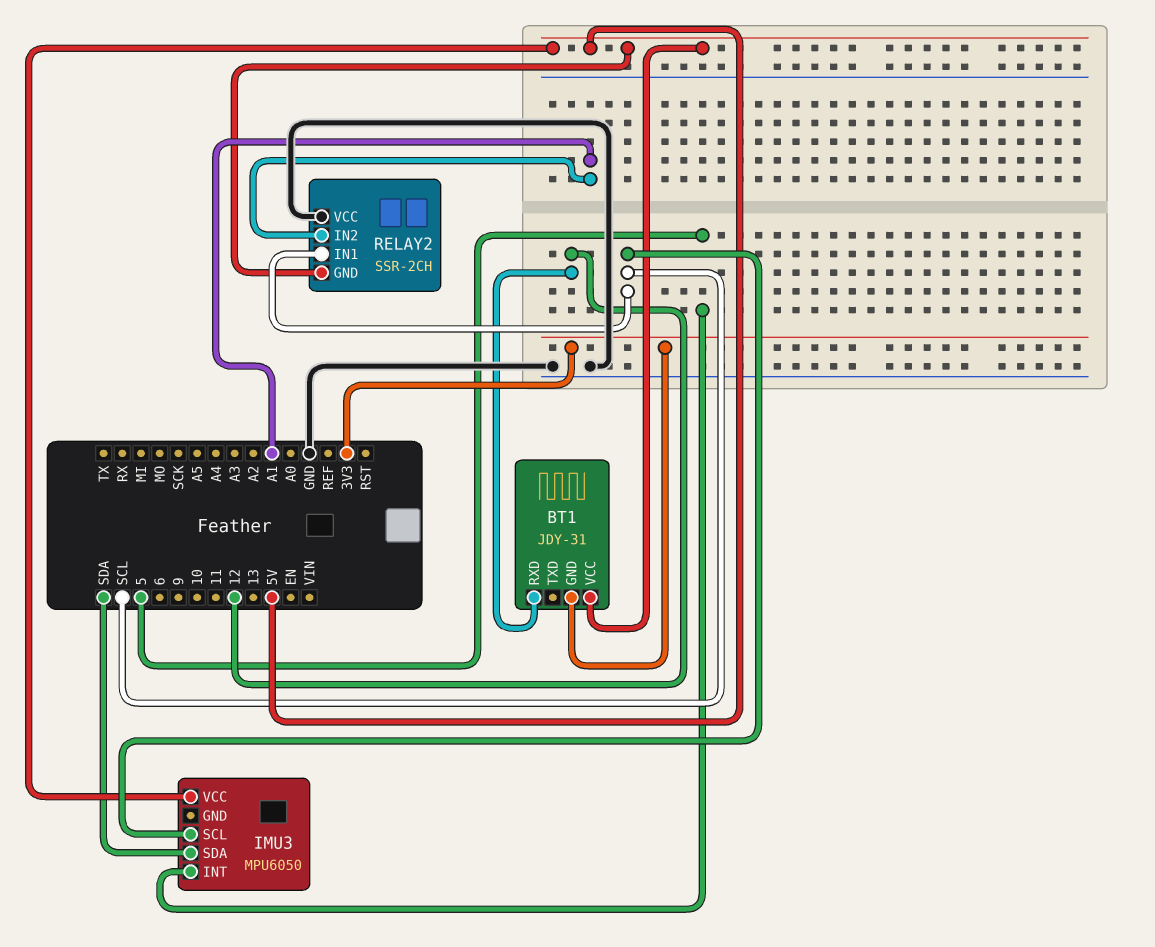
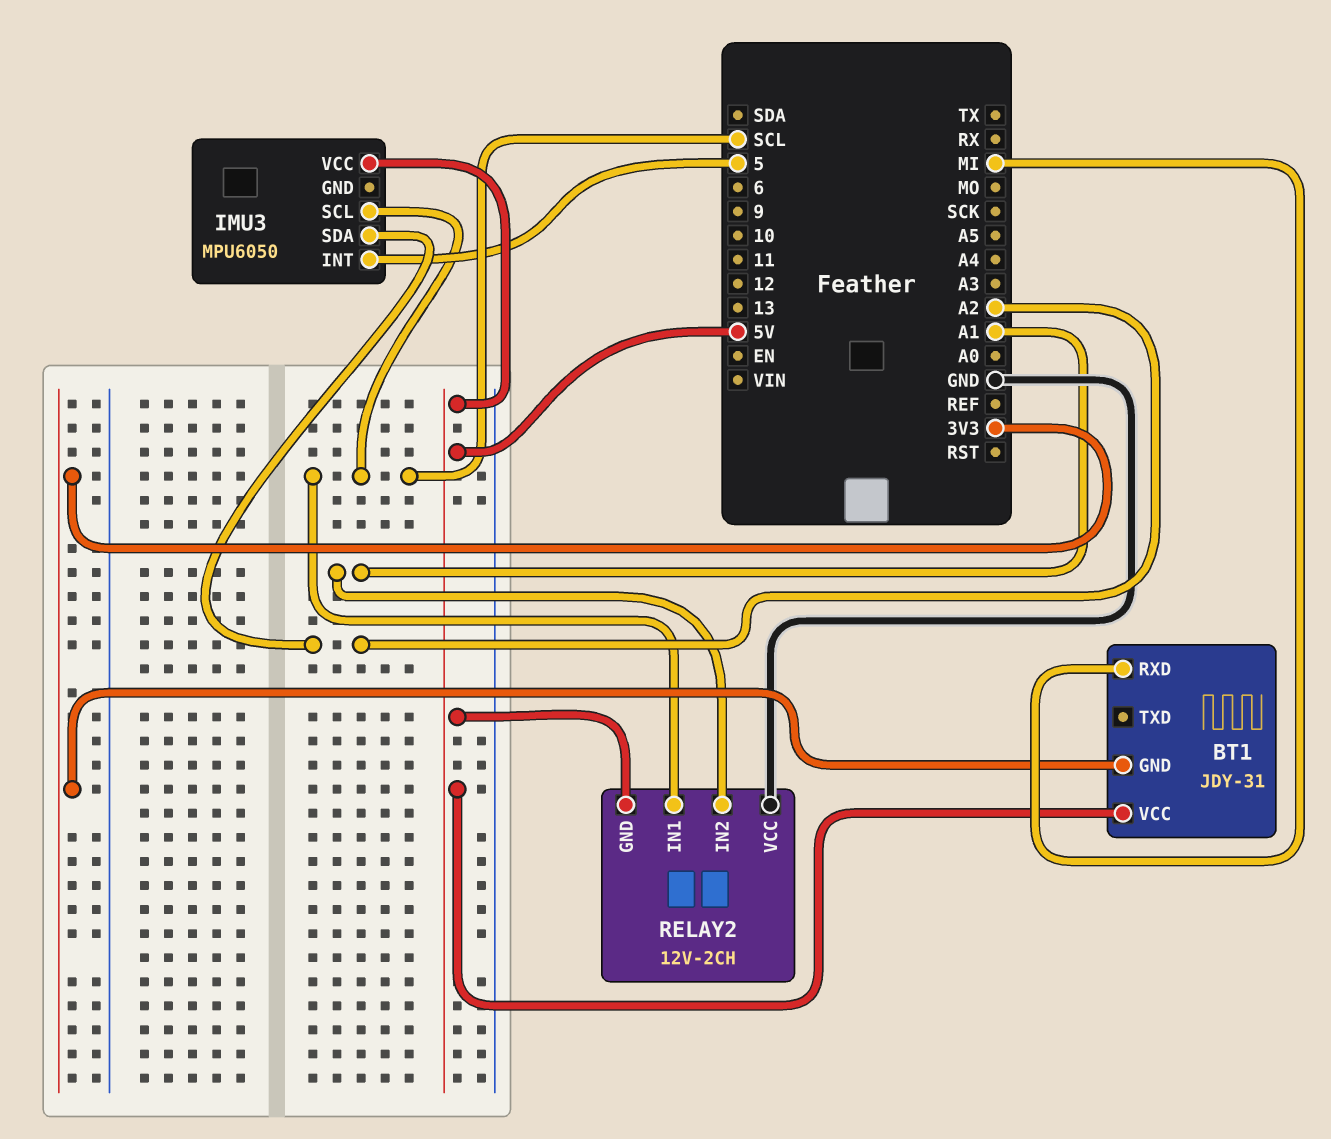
BT1 pin RXD: 12 -> MI
IMU3 pin SDA: SDA -> A2
RELAY2: SSR-2CH -> 12V-2CH

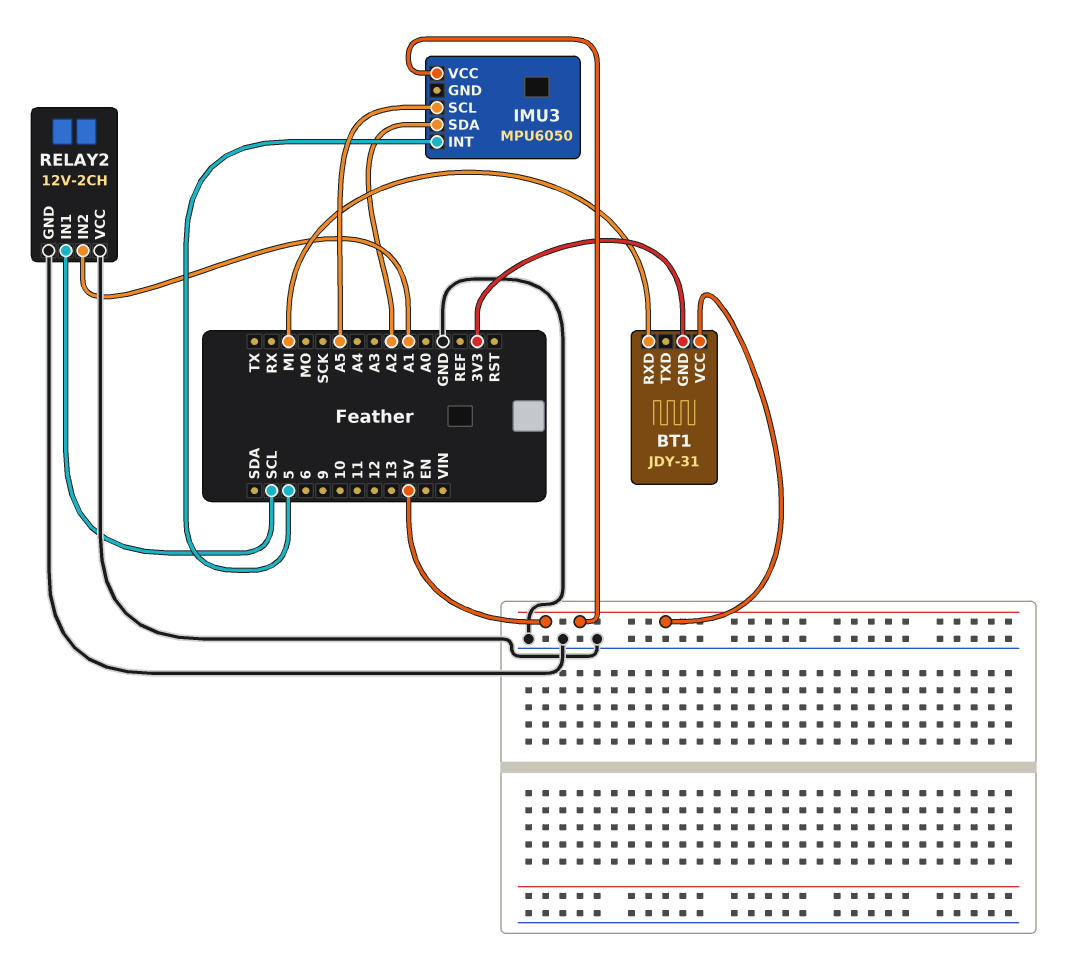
IMU3 pin SCL: SCL -> A5
RELAY2 pin GND: 5V -> GND

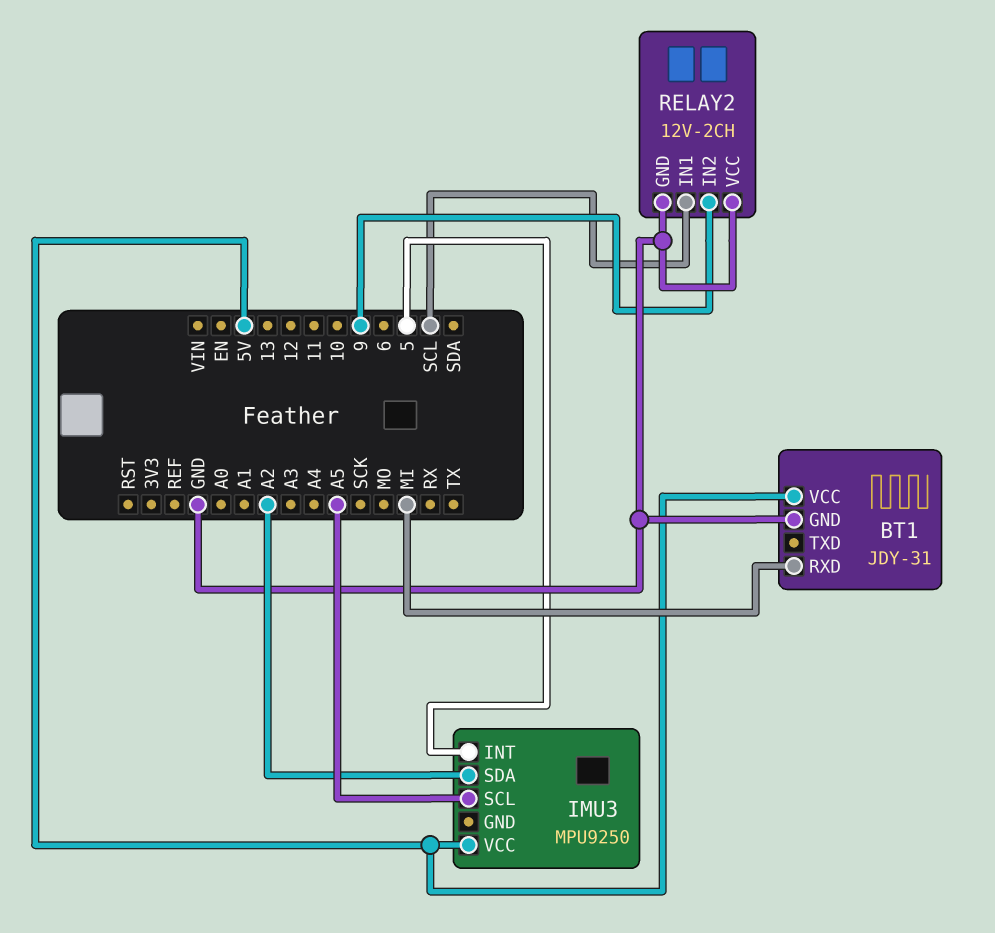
BT1 pin GND: 3V3 -> GND
IMU3: MPU6050 -> MPU9250
RELAY2 pin IN2: A1 -> 9

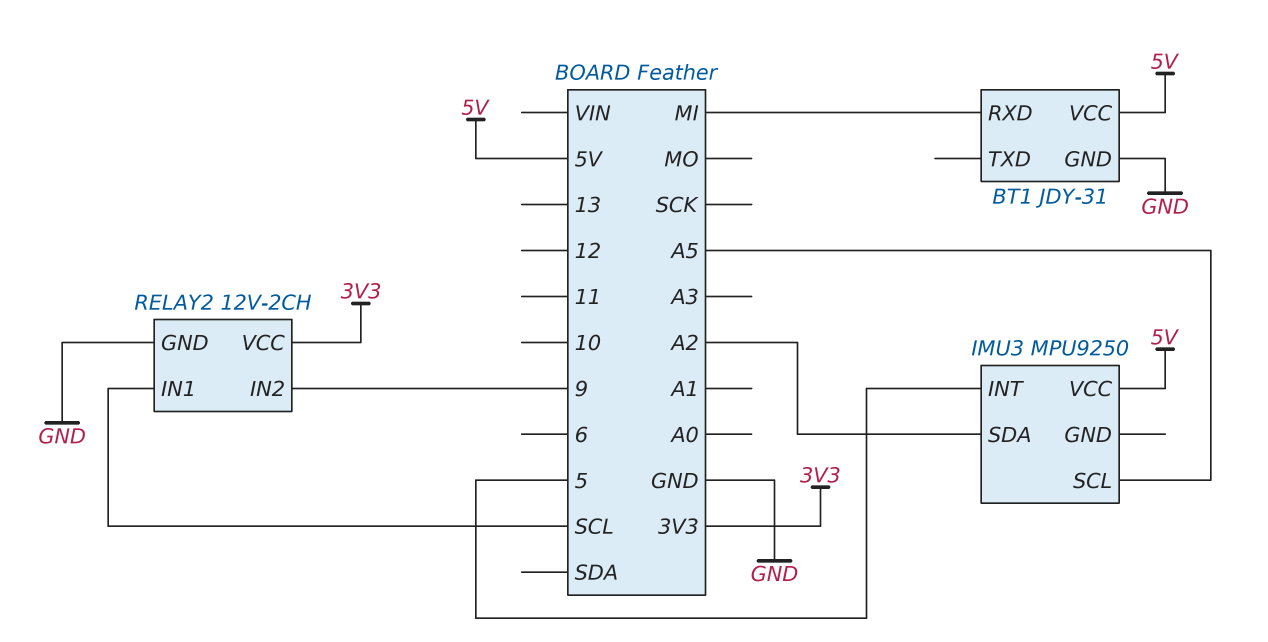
RELAY2 pin VCC: GND -> 3V3

